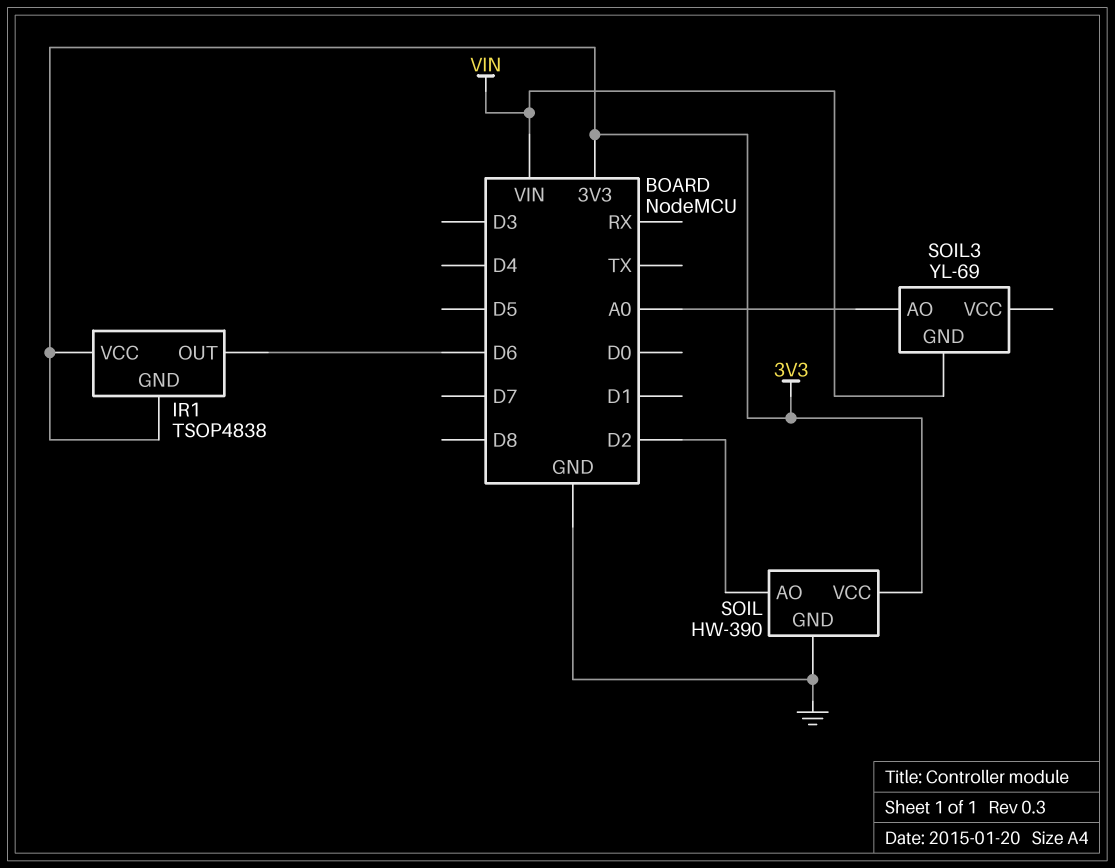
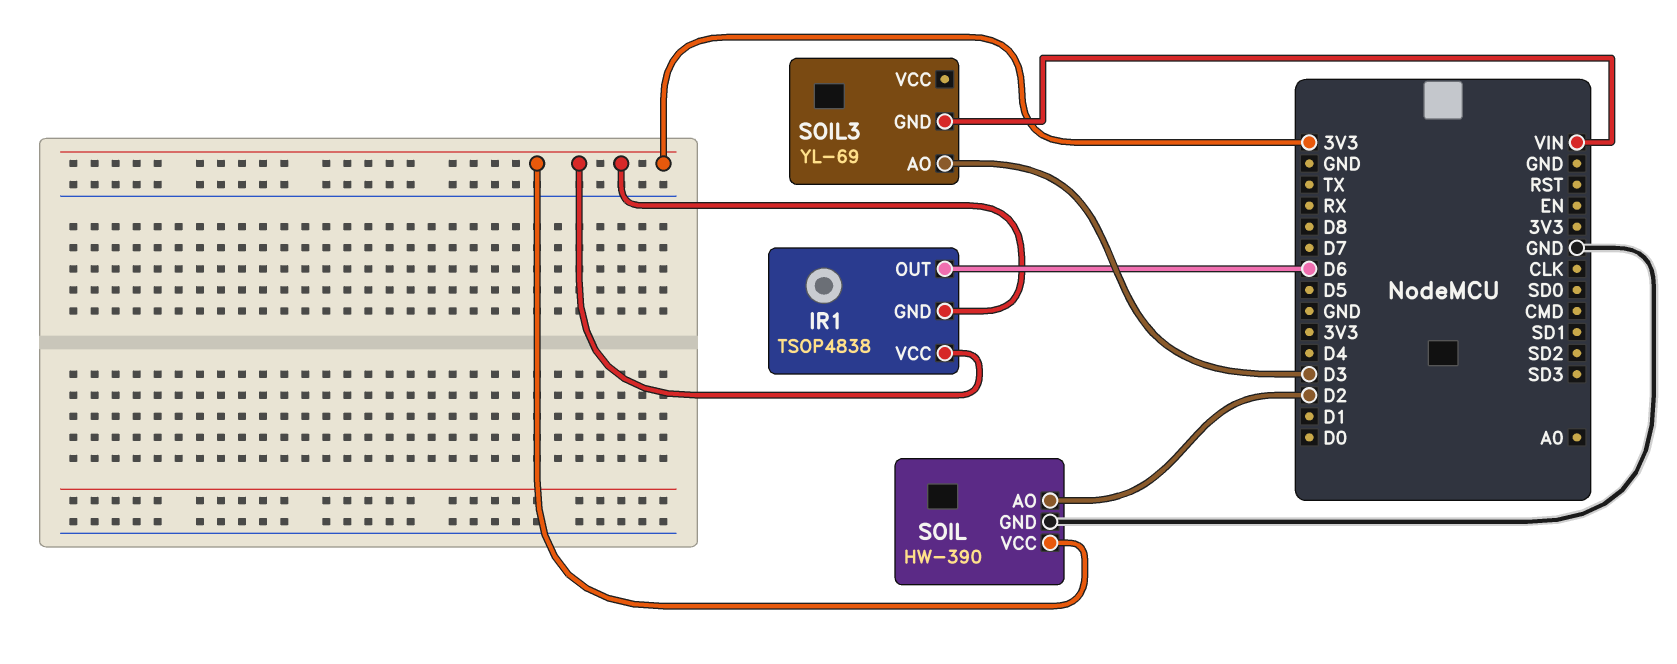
SOIL3 pin AO: A0 -> D3

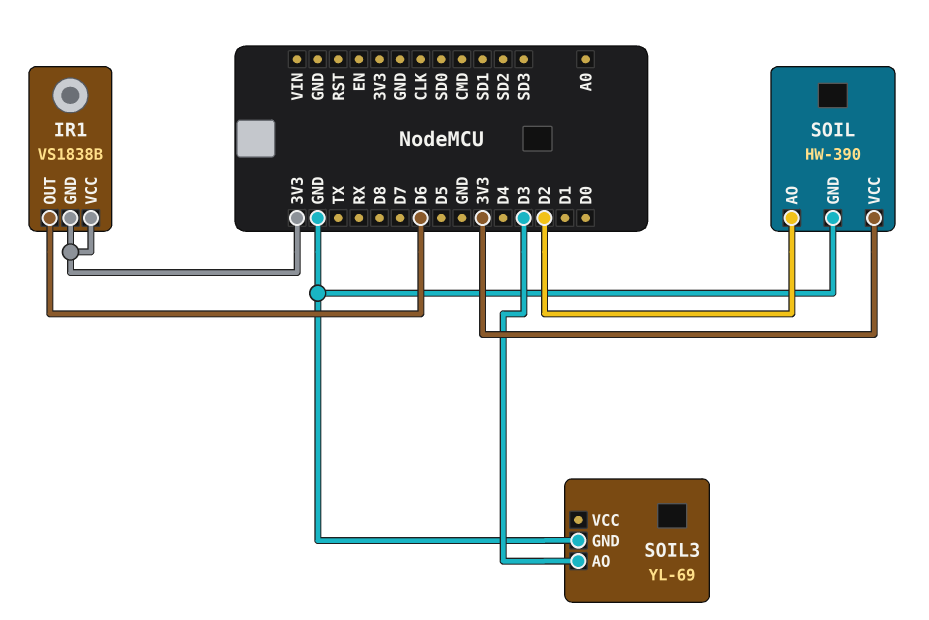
IR1: TSOP4838 -> VS1838B
SOIL3 pin GND: VIN -> GND

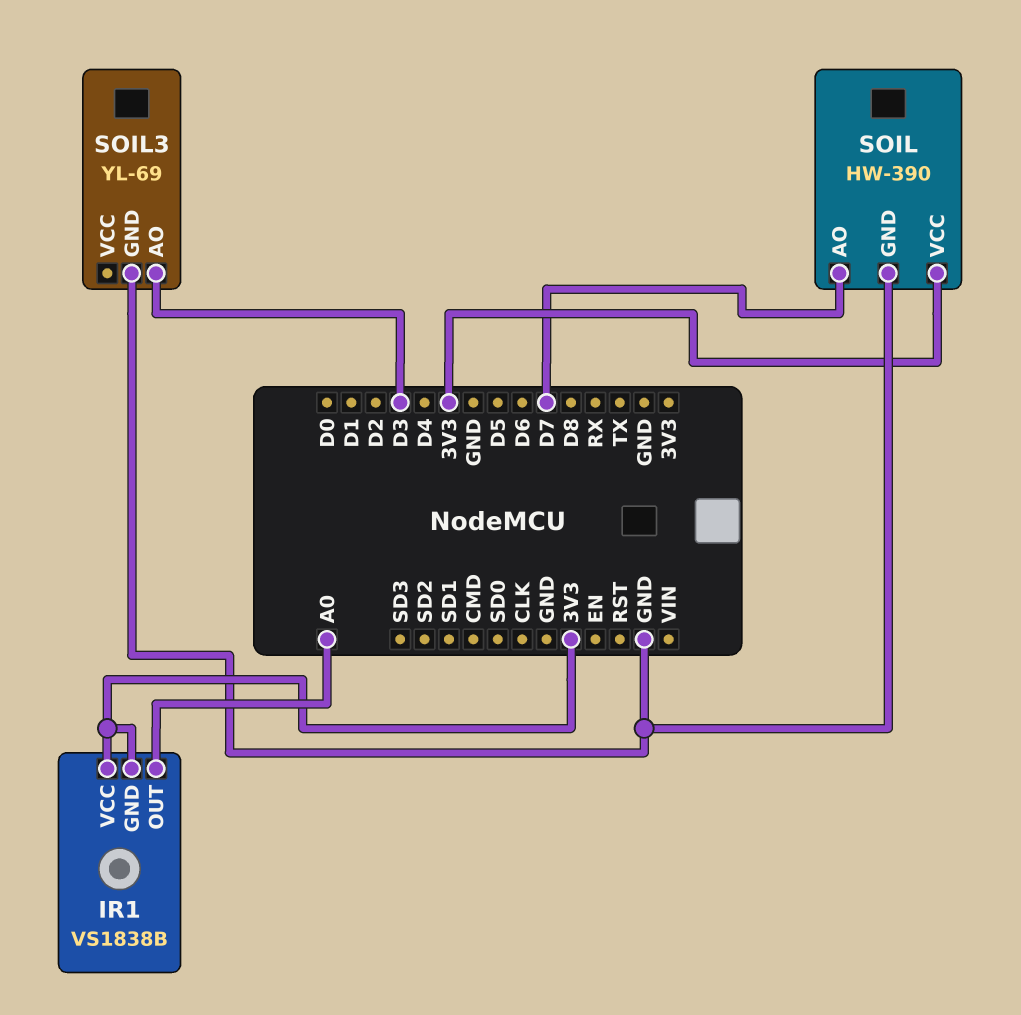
IR1 pin OUT: D6 -> A0
SOIL pin AO: D2 -> D7

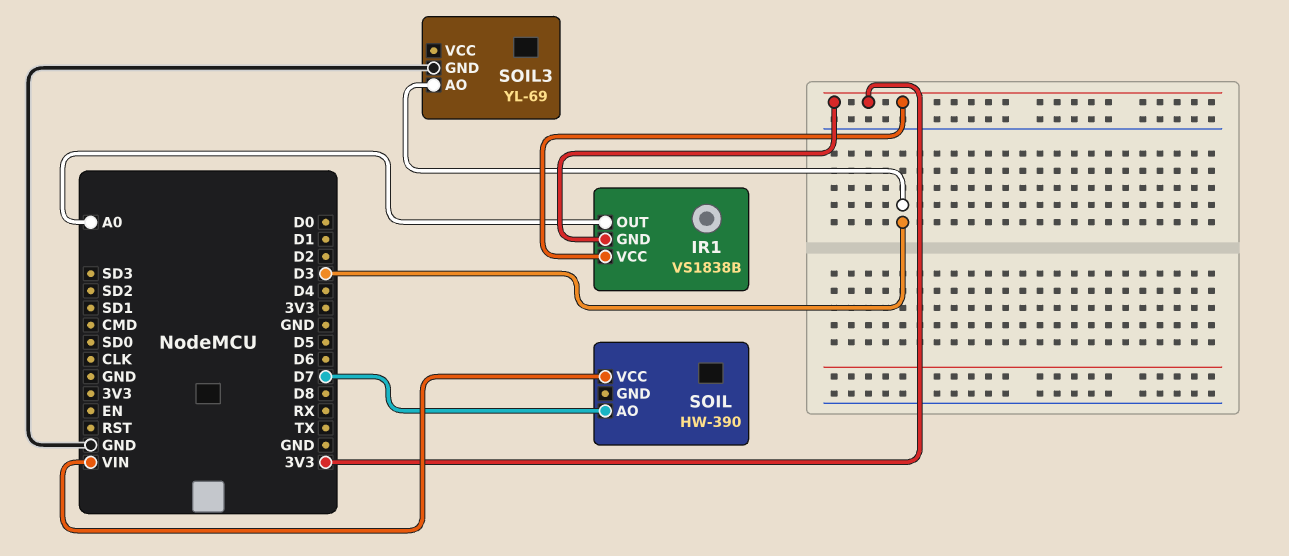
SOIL pin GND: GND -> none
SOIL pin VCC: 3V3 -> VIN

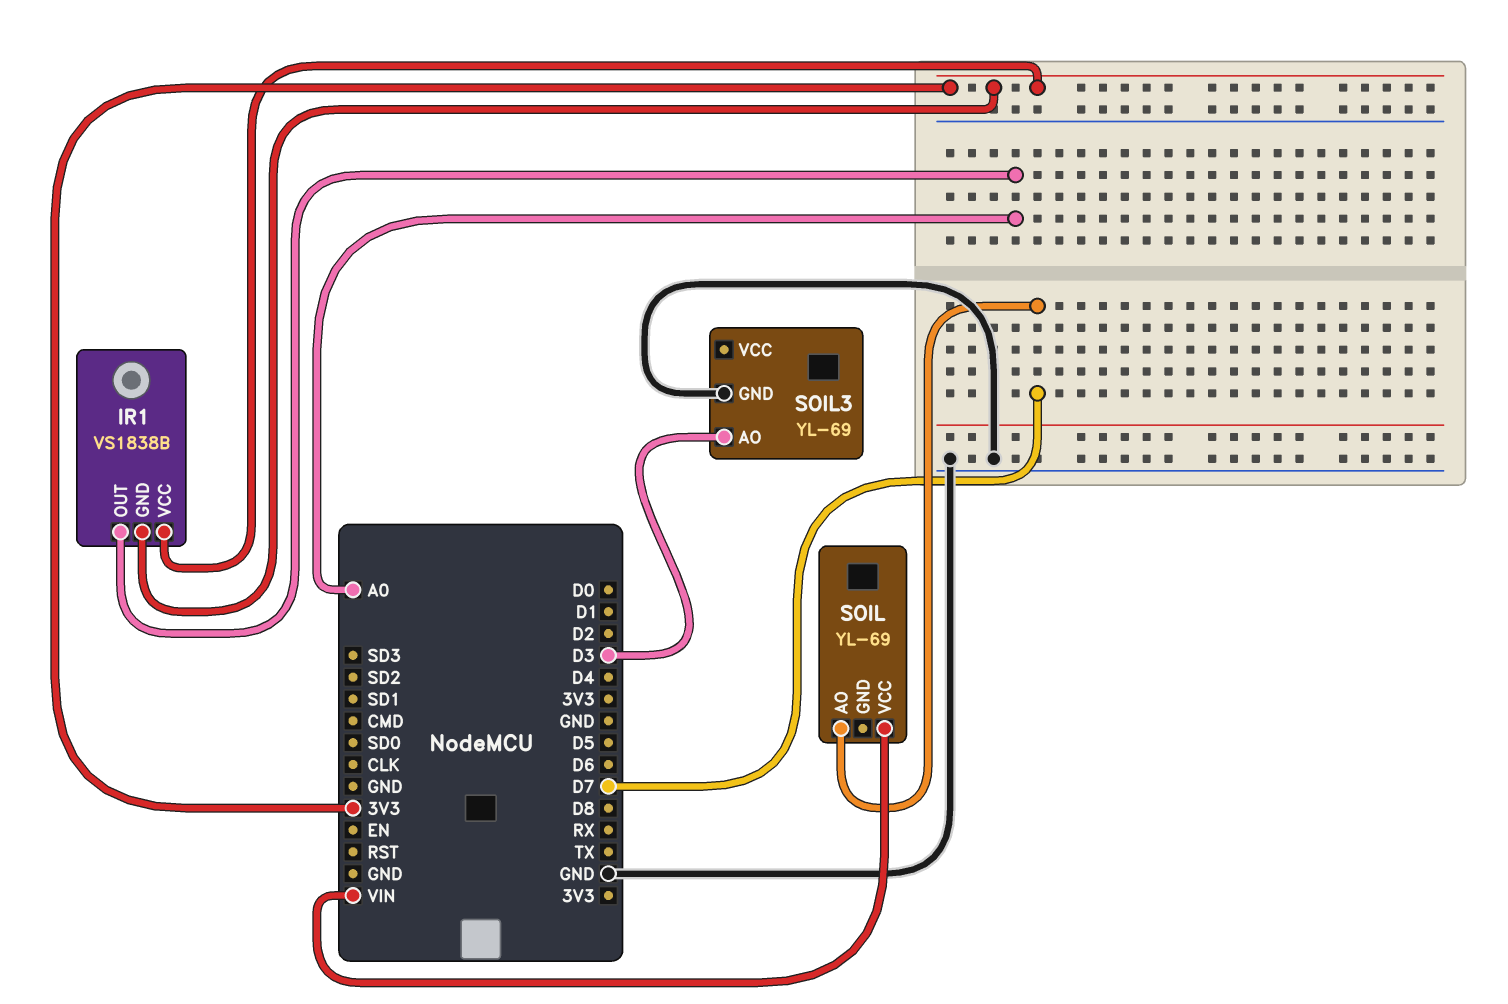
SOIL: HW-390 -> YL-69

